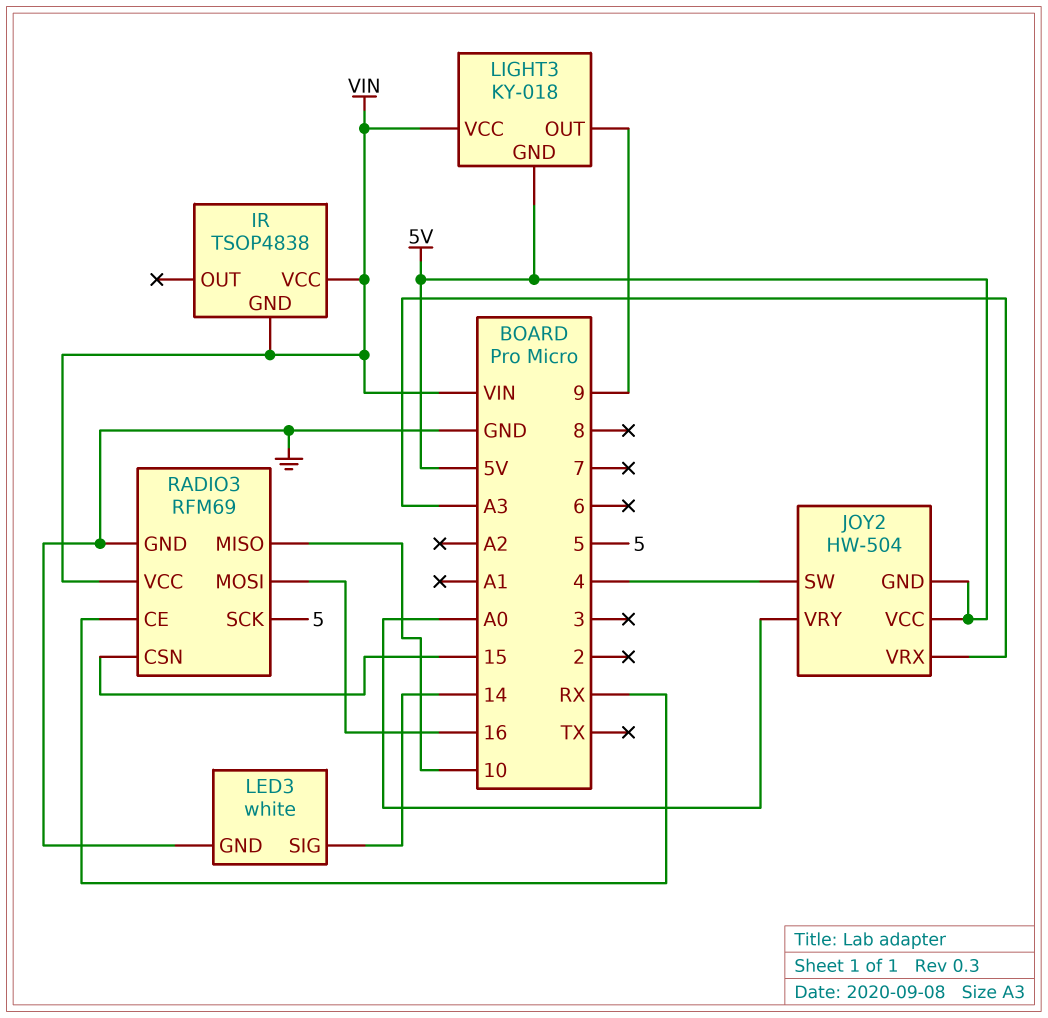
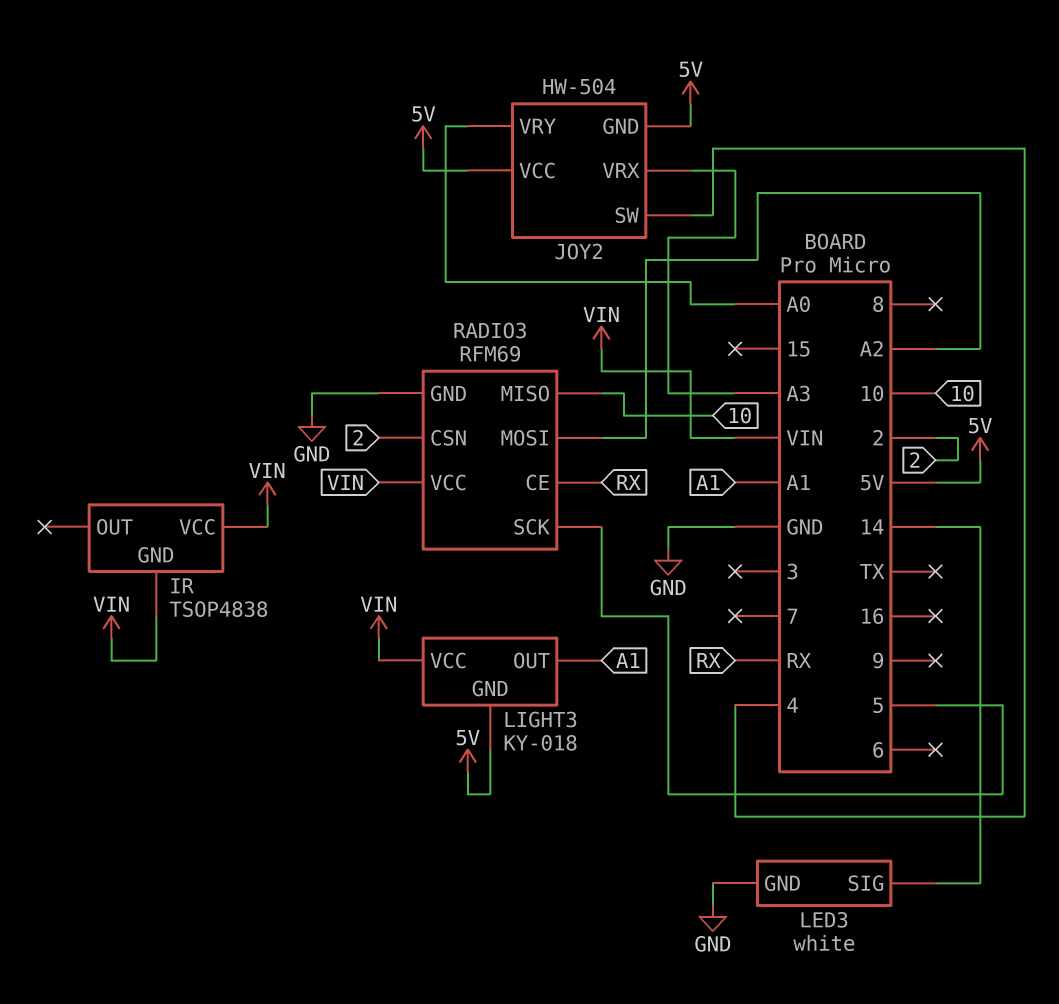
LIGHT3 pin OUT: 9 -> A1
RADIO3 pin CSN: 15 -> 2
RADIO3 pin MOSI: 16 -> A2

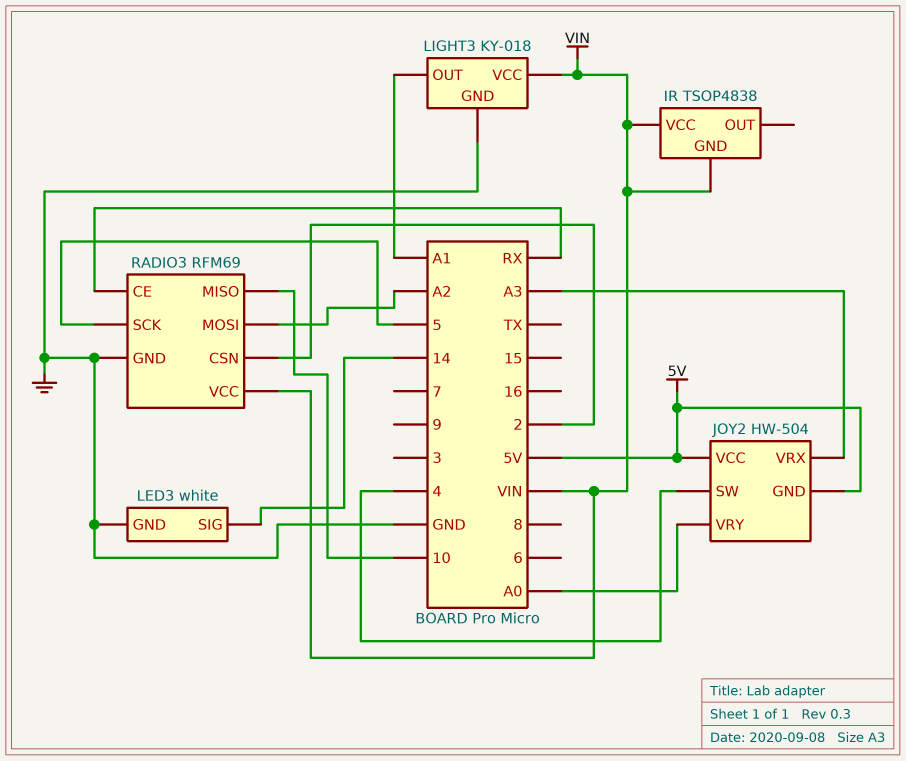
LIGHT3 pin GND: 5V -> GND

